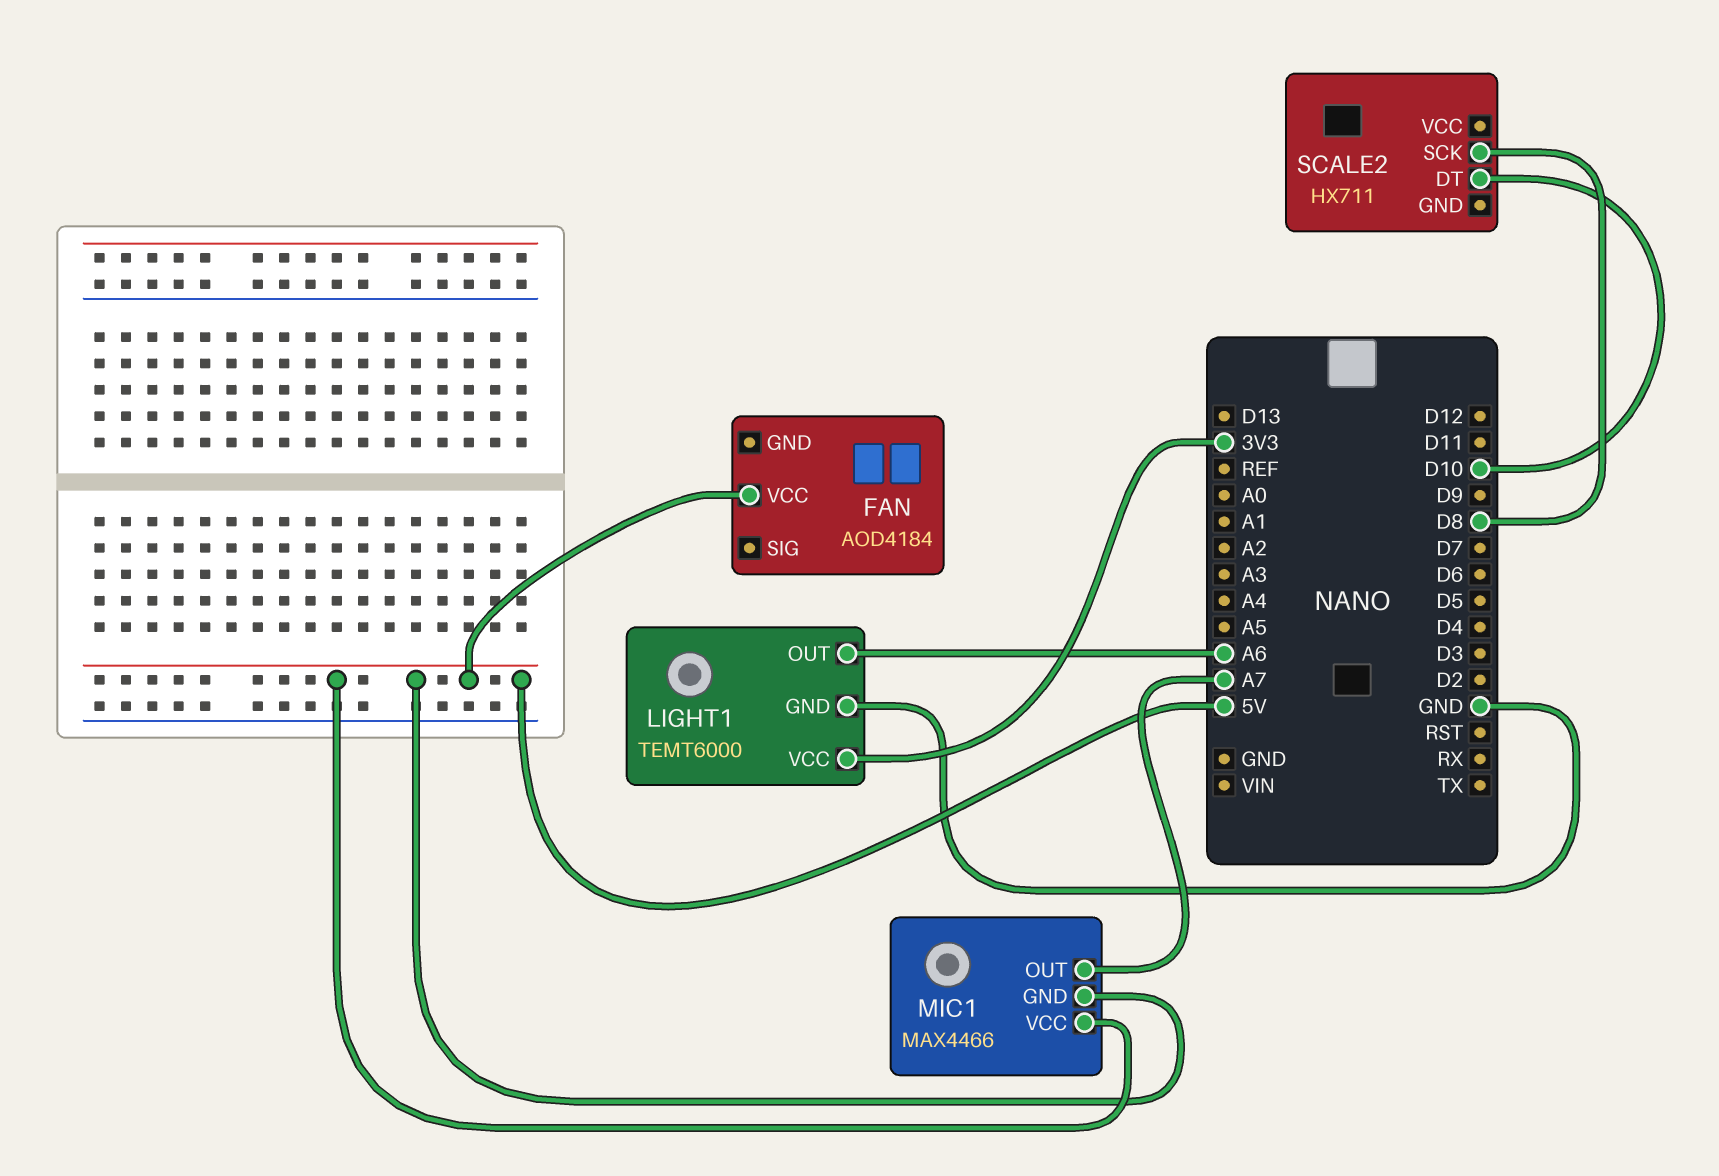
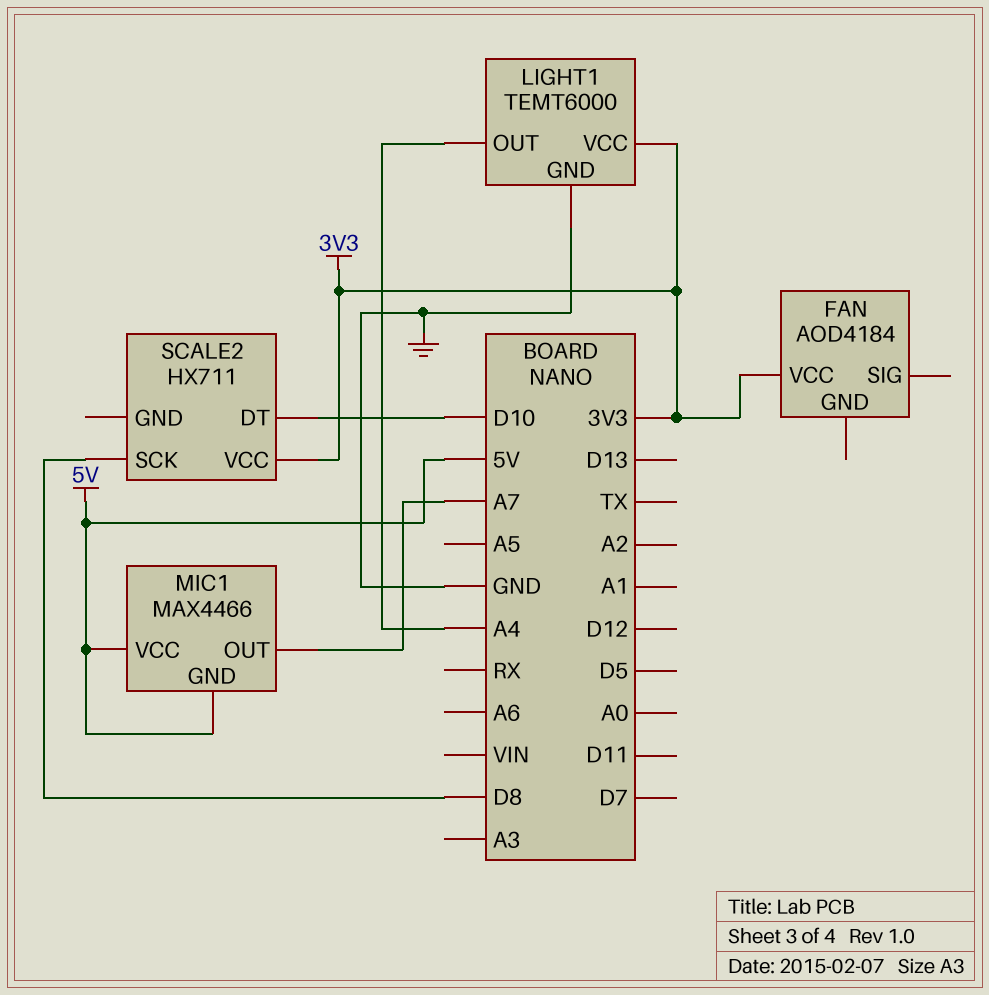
FAN pin VCC: 5V -> 3V3
LIGHT1 pin OUT: A6 -> A4
SCALE2 pin VCC: none -> 3V3

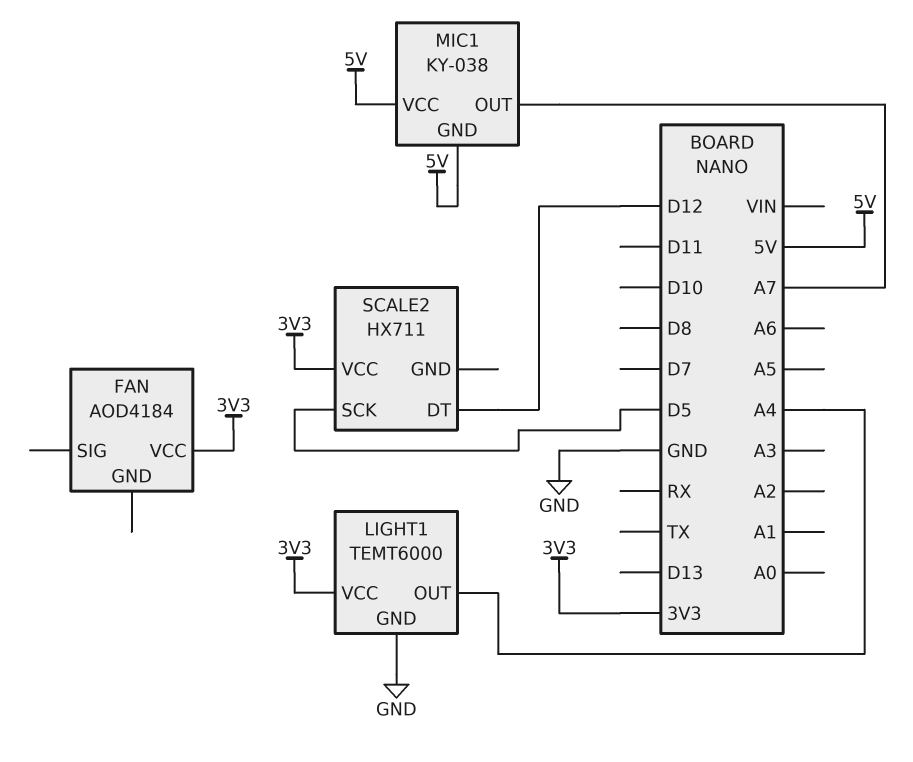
MIC1: MAX4466 -> KY-038
SCALE2 pin DT: D10 -> D12
SCALE2 pin SCK: D8 -> D5

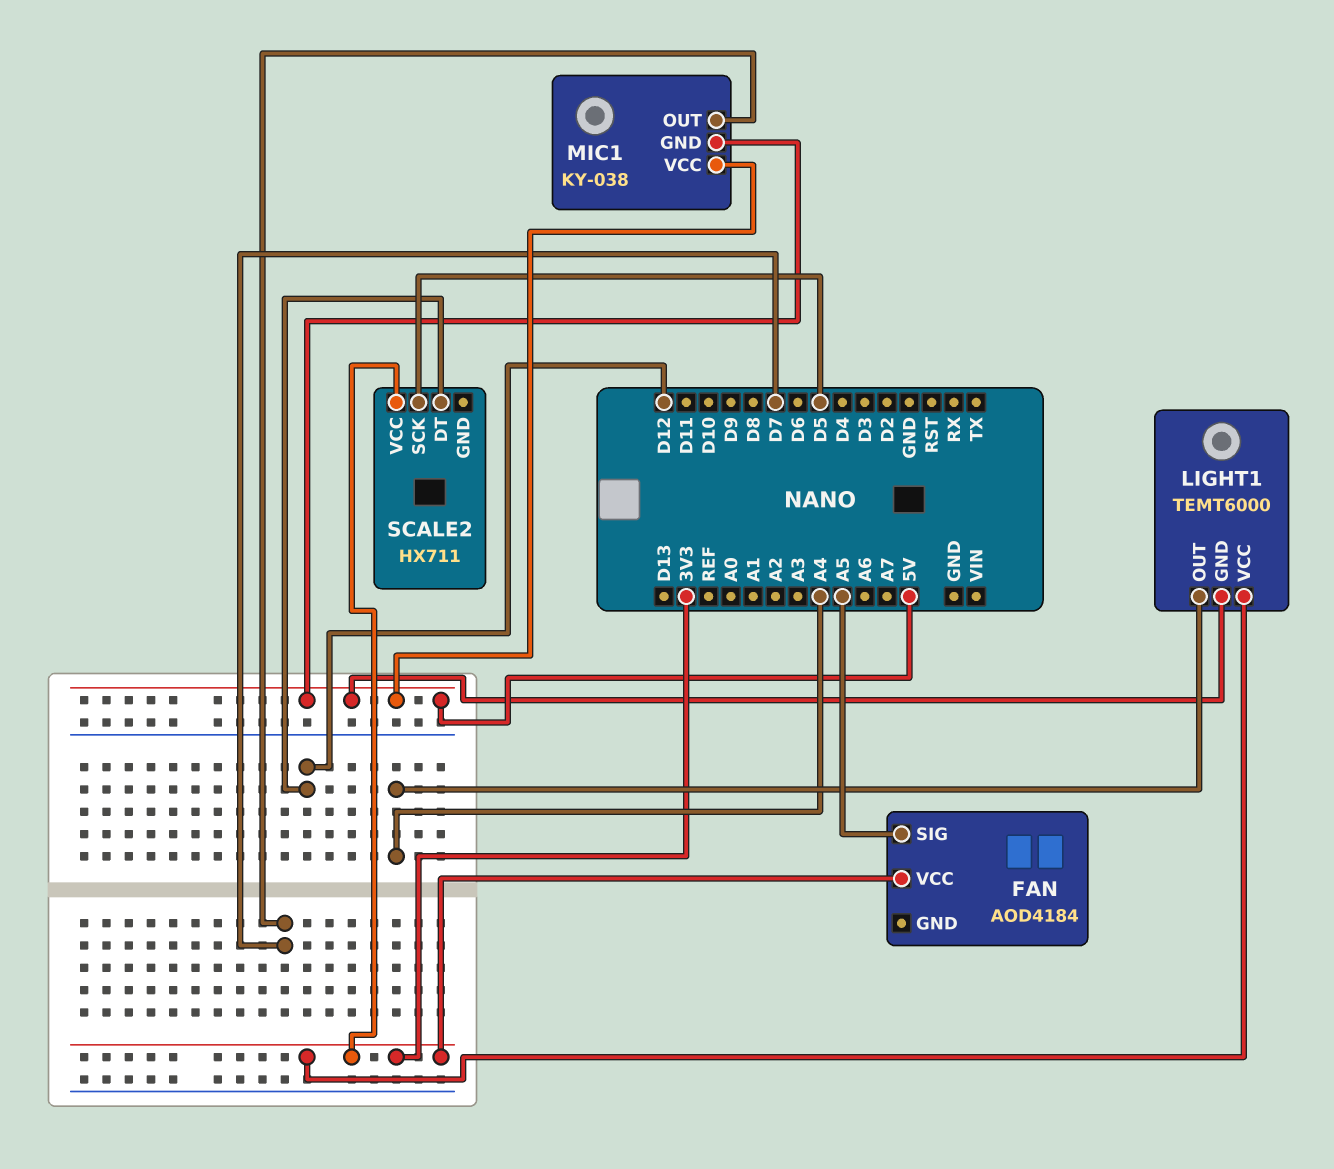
FAN pin SIG: none -> A5
LIGHT1 pin GND: GND -> 5V
MIC1 pin OUT: A7 -> D7

